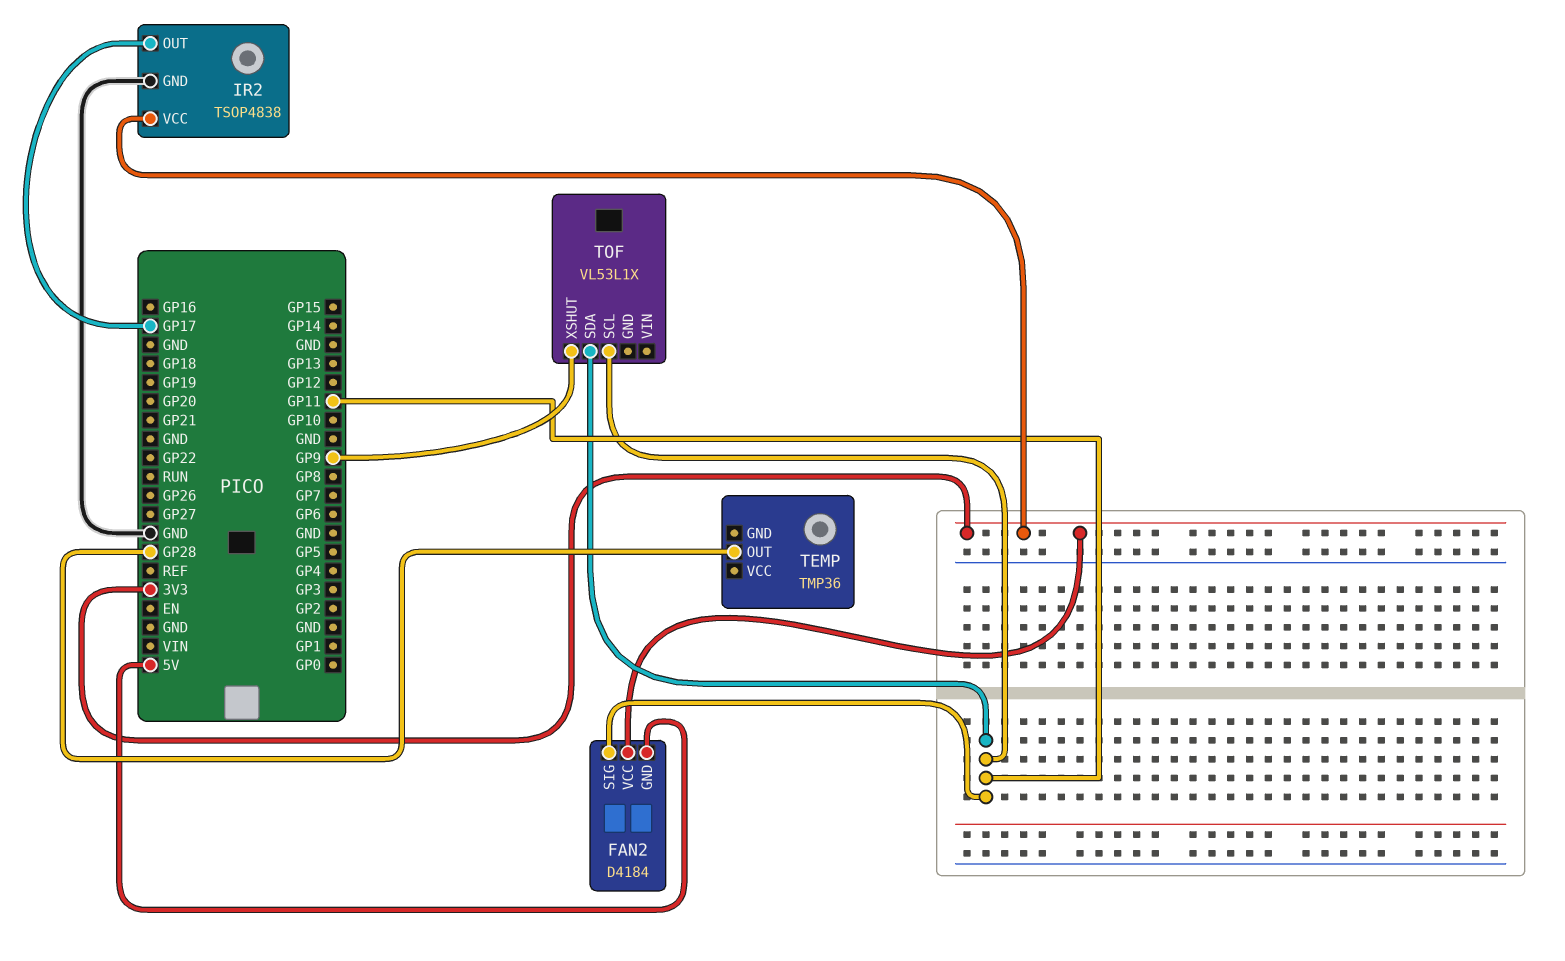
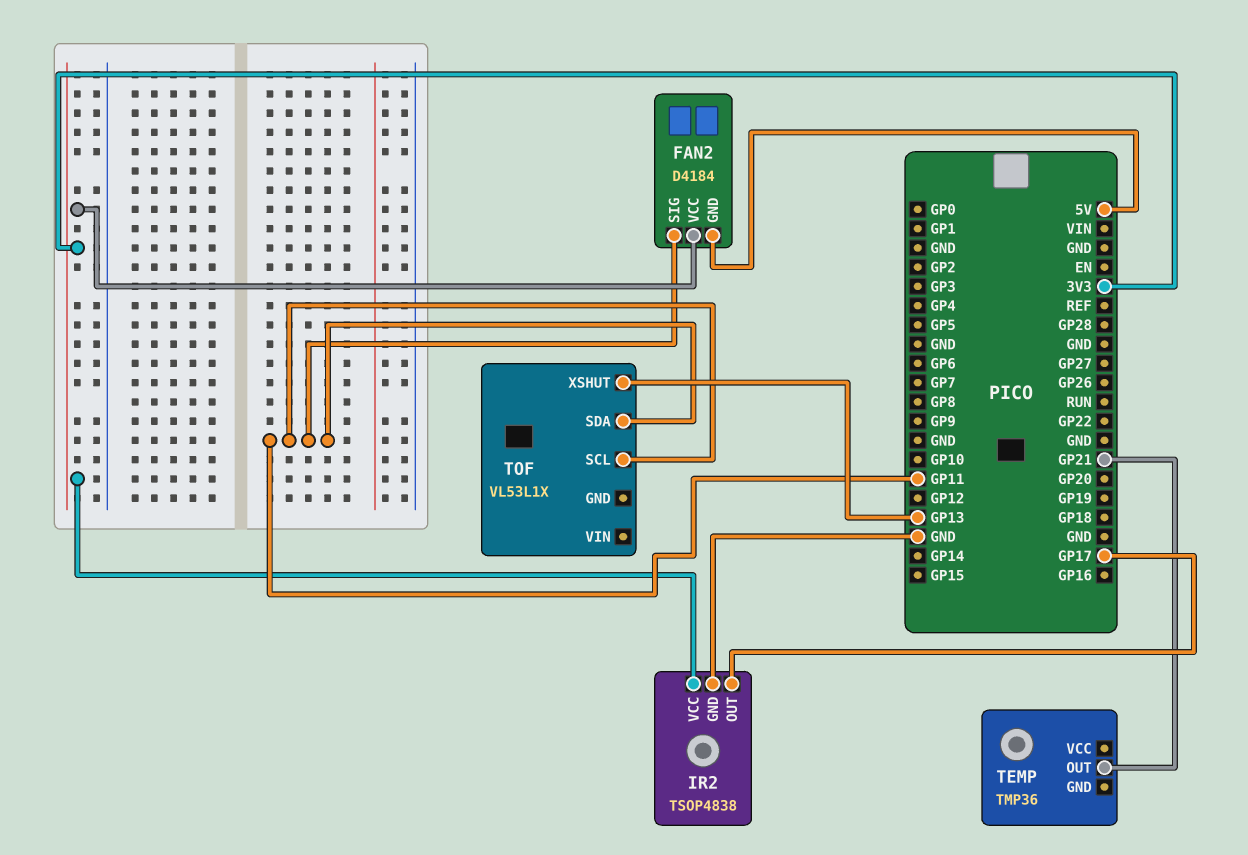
TEMP pin OUT: GP28 -> GP21
TOF pin XSHUT: GP9 -> GP13

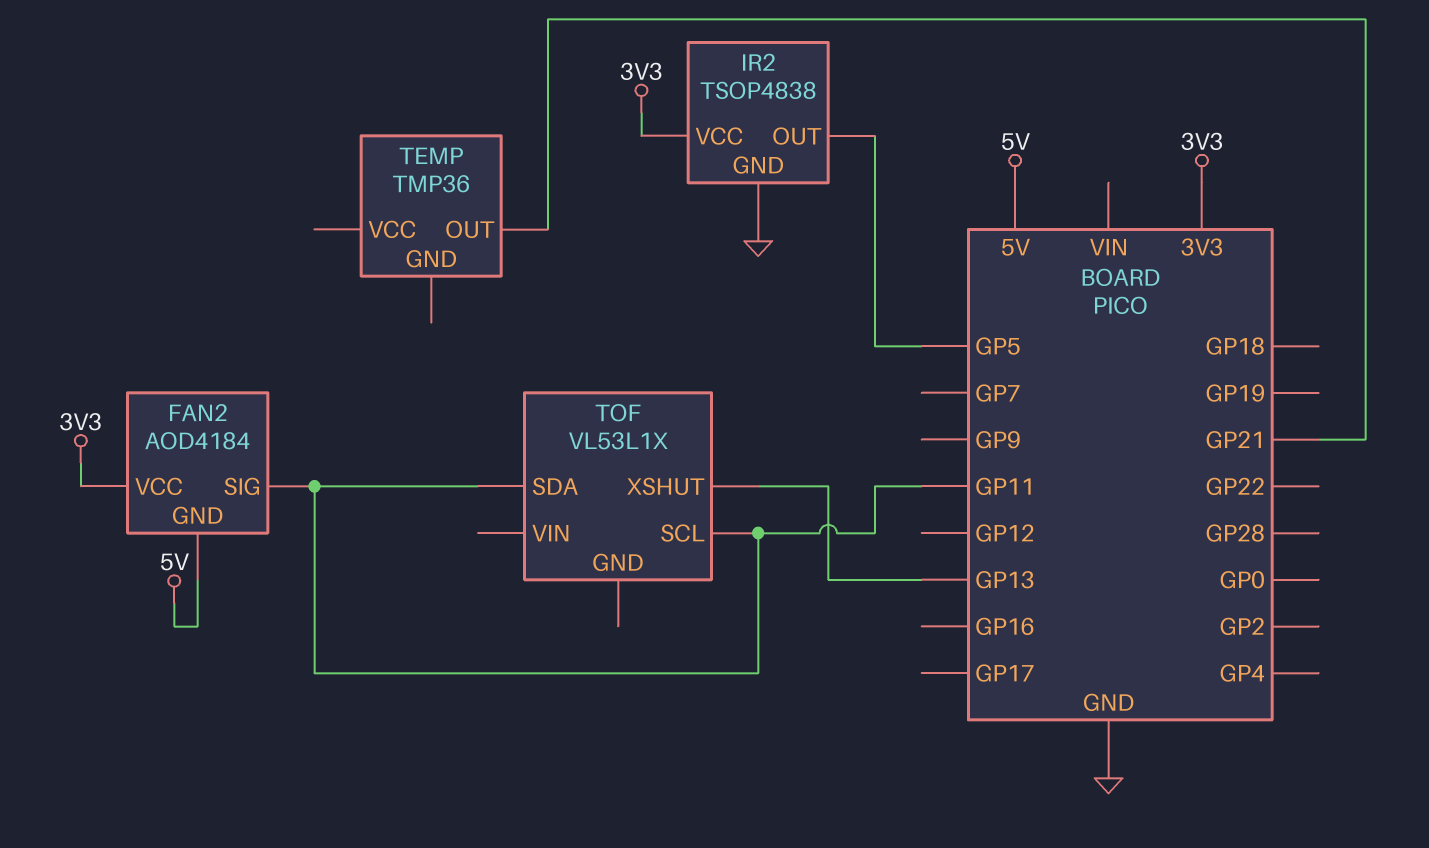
FAN2: D4184 -> AOD4184
IR2 pin OUT: GP17 -> GP5

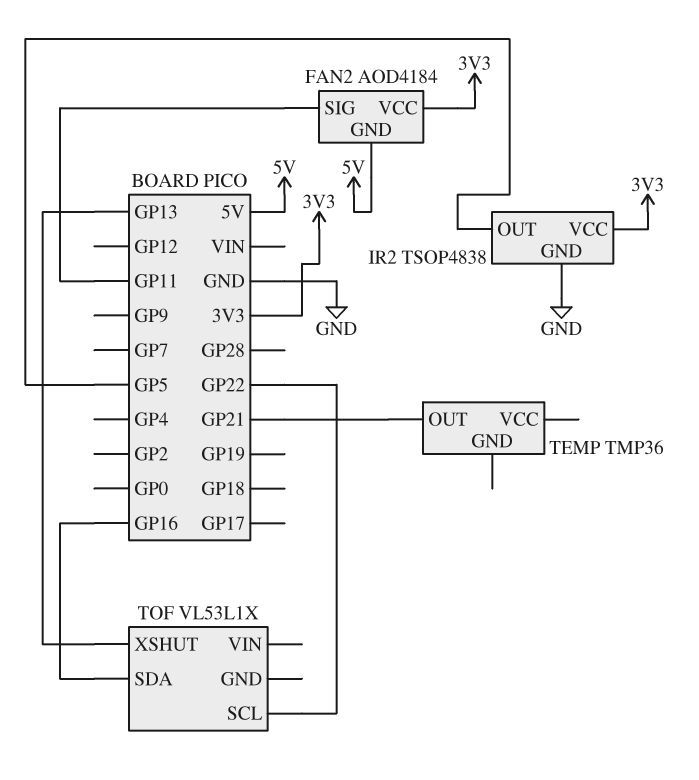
TOF pin SCL: GP11 -> GP22
TOF pin SDA: GP11 -> GP16

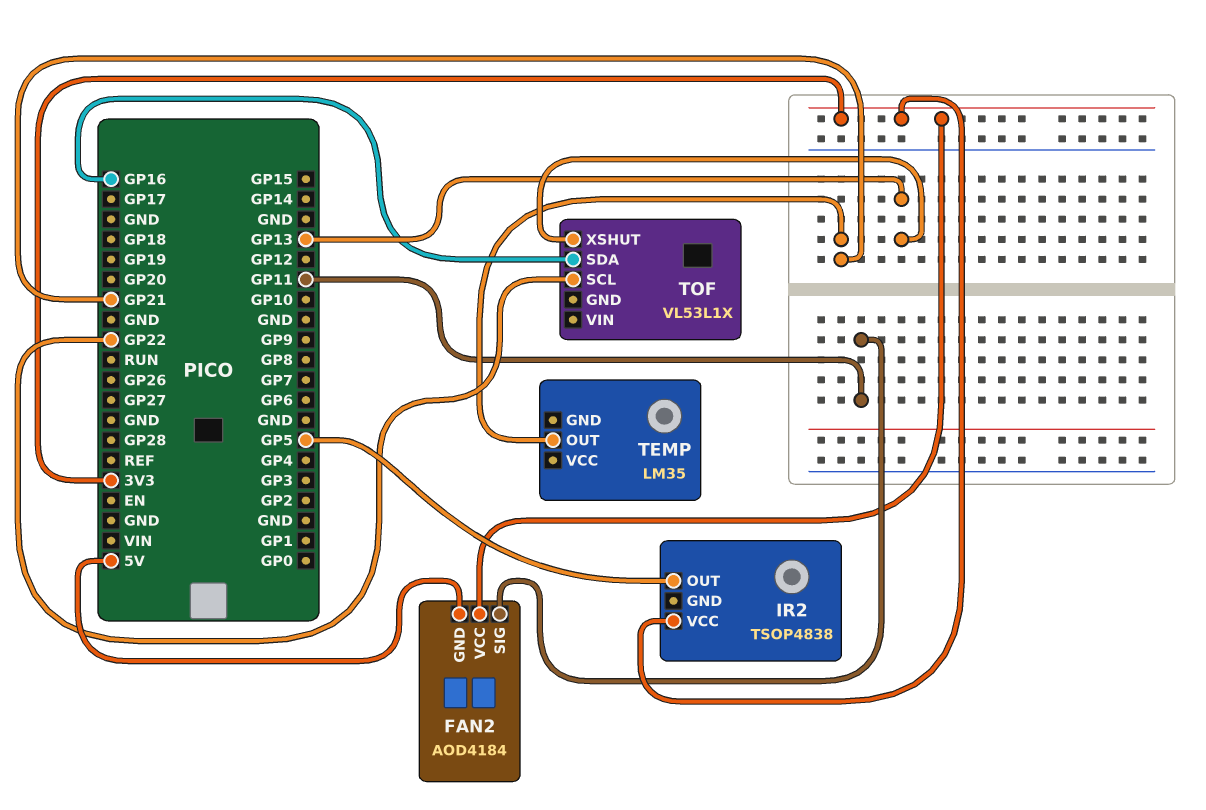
IR2 pin GND: GND -> none
TEMP: TMP36 -> LM35

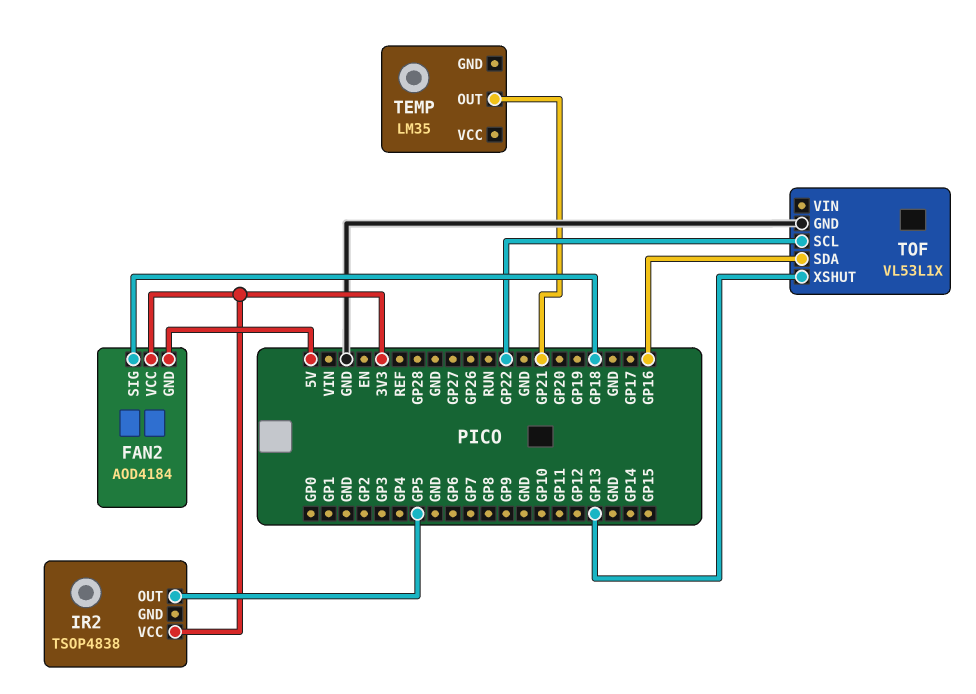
FAN2 pin SIG: GP11 -> GP18
TOF pin GND: none -> GND

